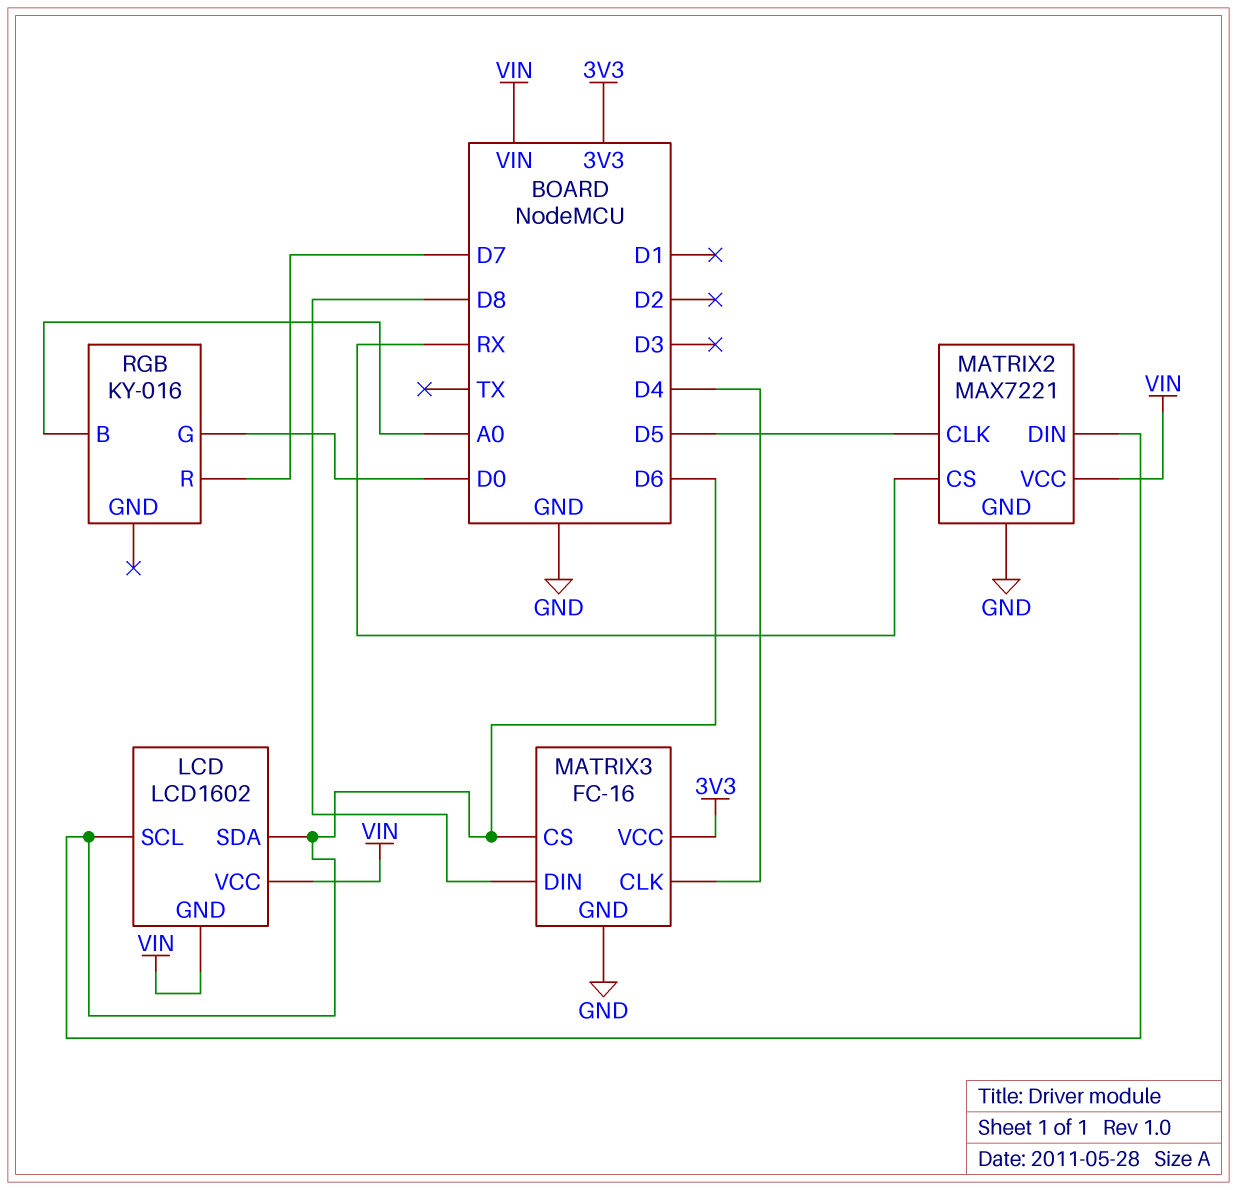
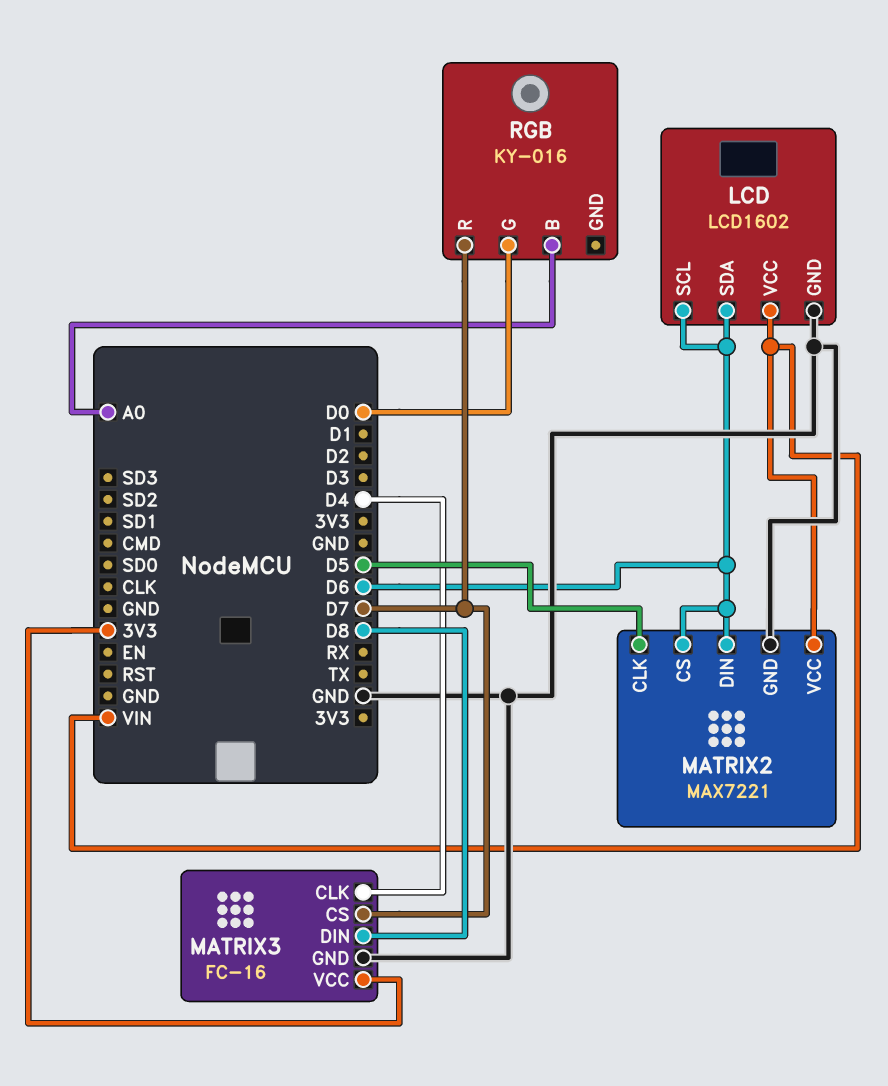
LCD pin GND: VIN -> GND
MATRIX2 pin CS: RX -> D6
MATRIX3 pin CS: D6 -> D7

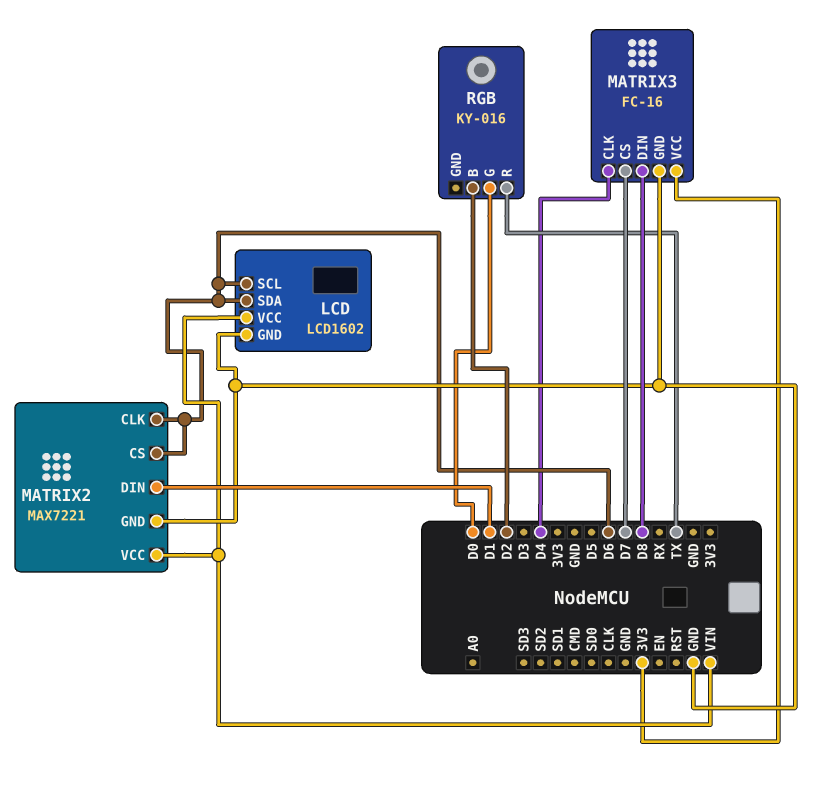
MATRIX2 pin CLK: D5 -> D6
MATRIX2 pin DIN: D6 -> D1
RGB pin B: A0 -> D2
RGB pin R: D7 -> TX

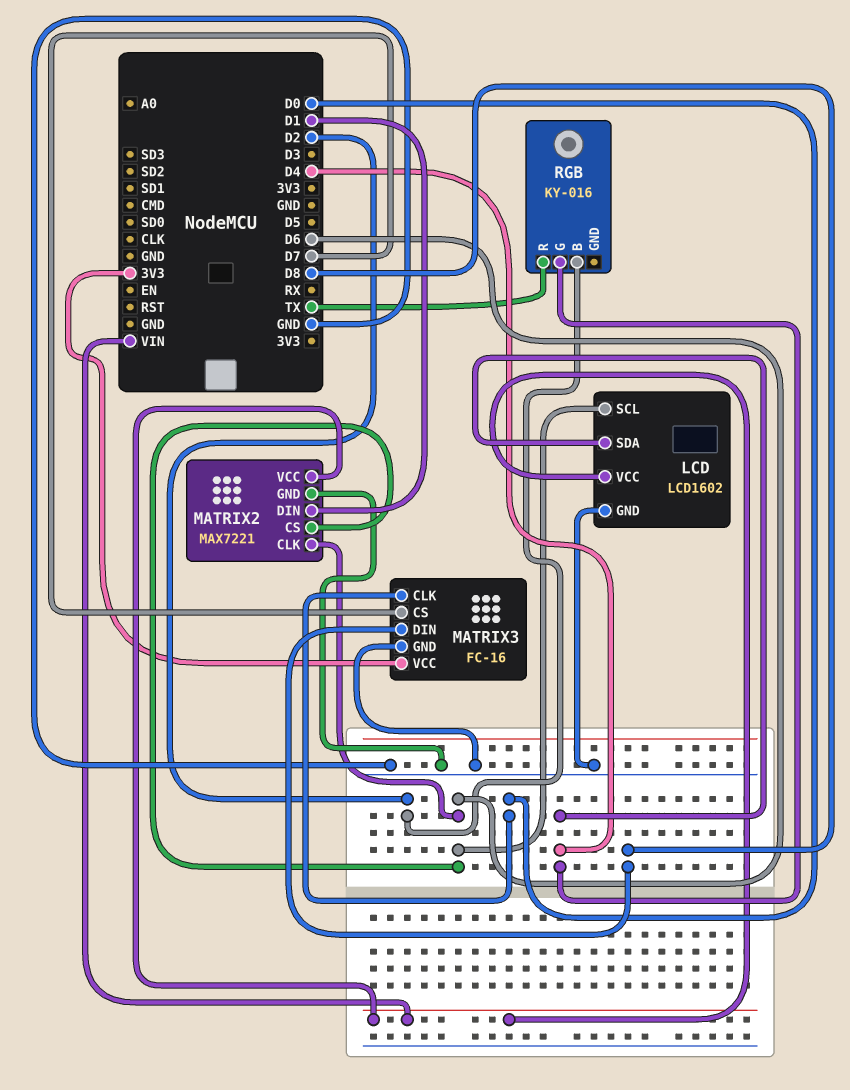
LCD pin SDA: D6 -> D4
MATRIX3 pin CLK: D4 -> D0
RGB pin G: D0 -> D4

